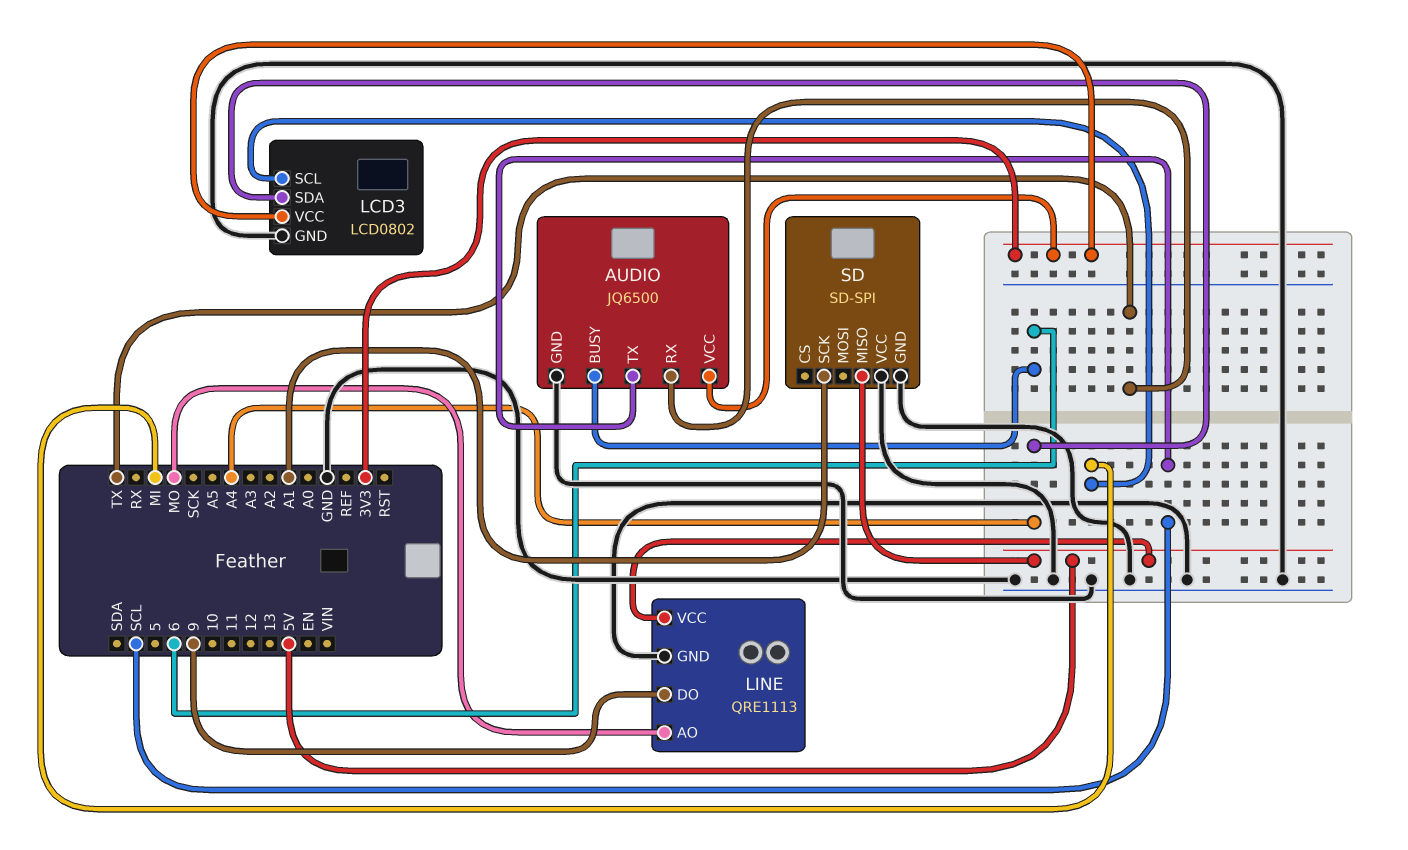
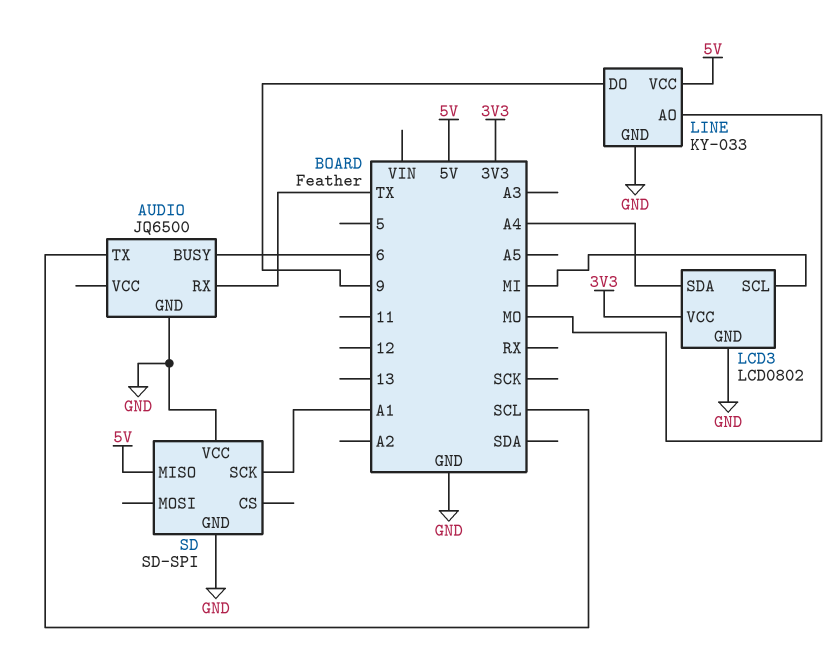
AUDIO pin VCC: 3V3 -> none
LINE: QRE1113 -> KY-033

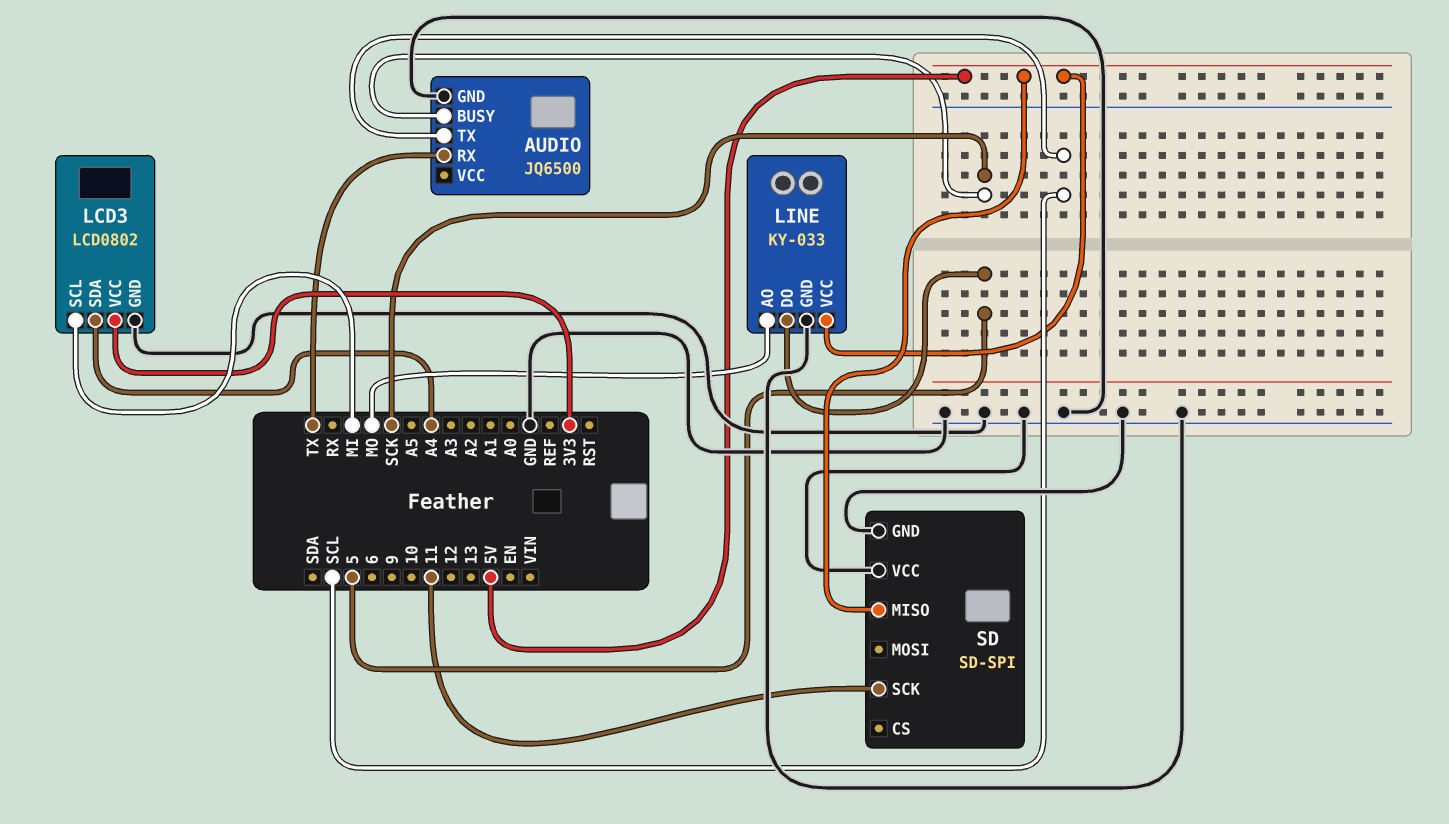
AUDIO pin BUSY: 6 -> SCK
LINE pin DO: 9 -> 5
SD pin SCK: A1 -> 11

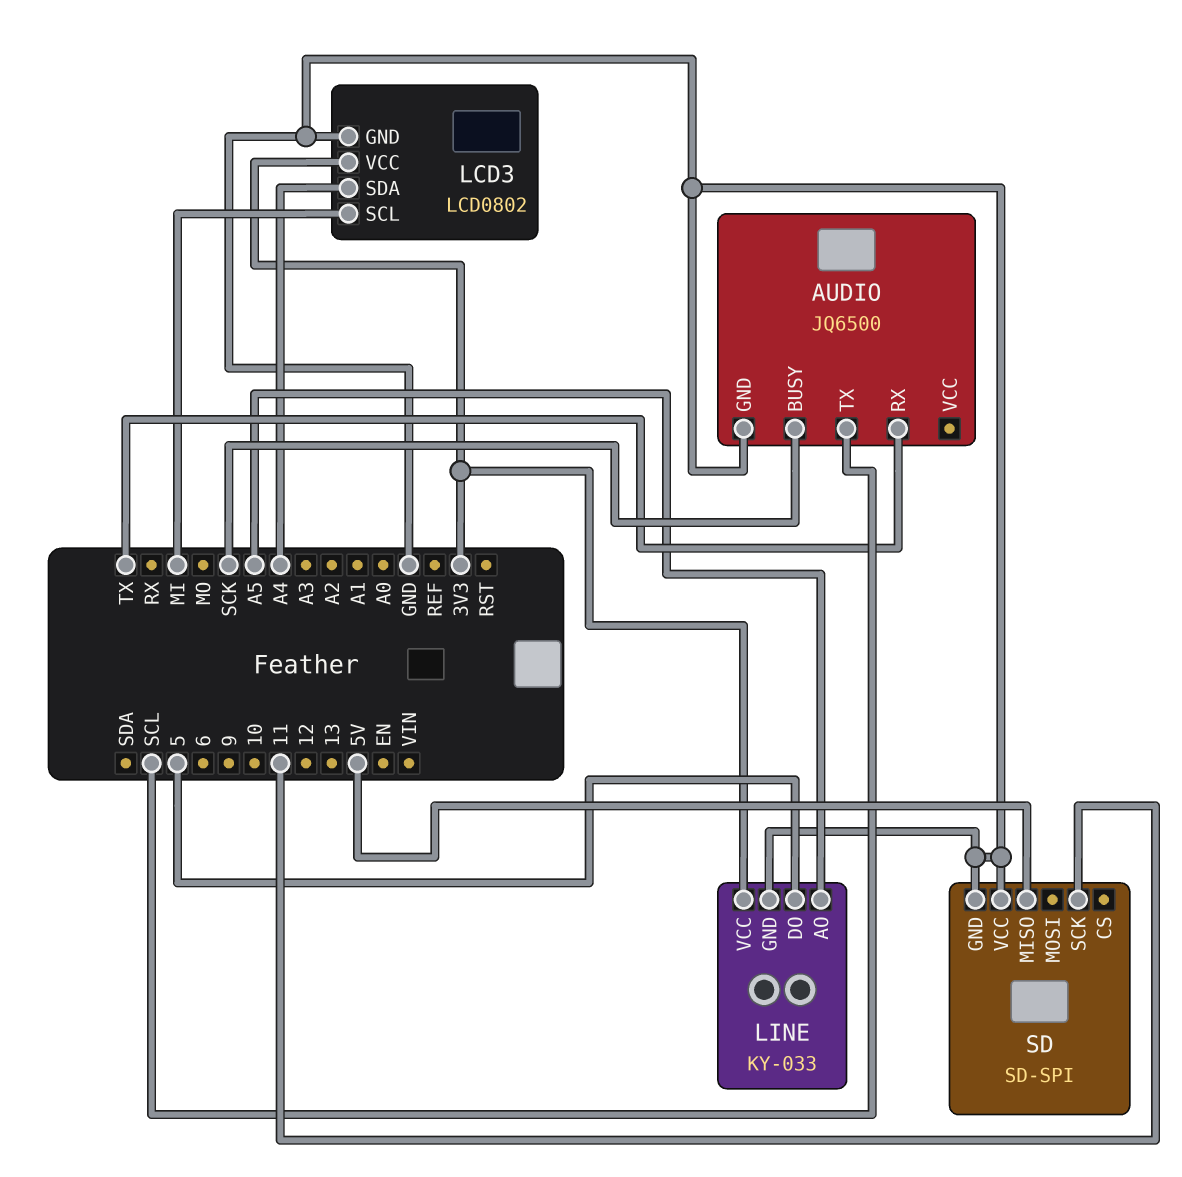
LINE pin AO: MO -> A5
LINE pin VCC: 5V -> 3V3

